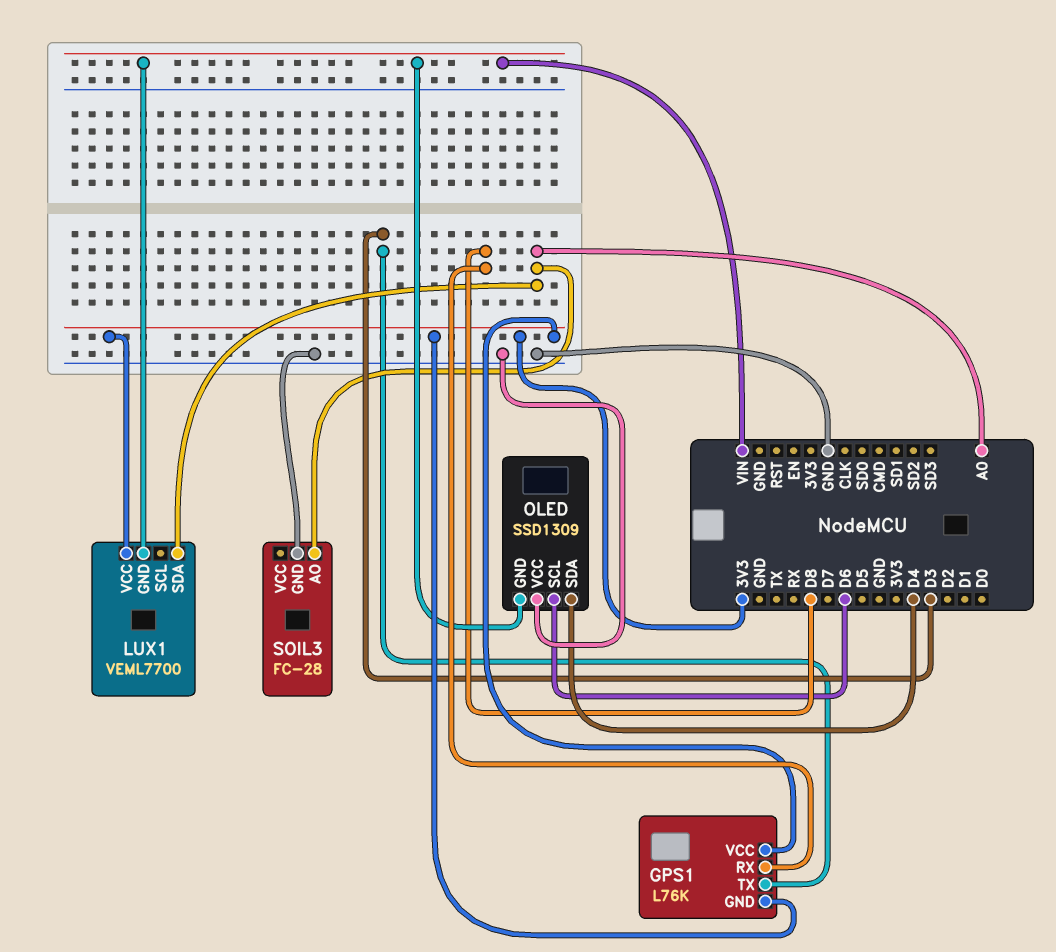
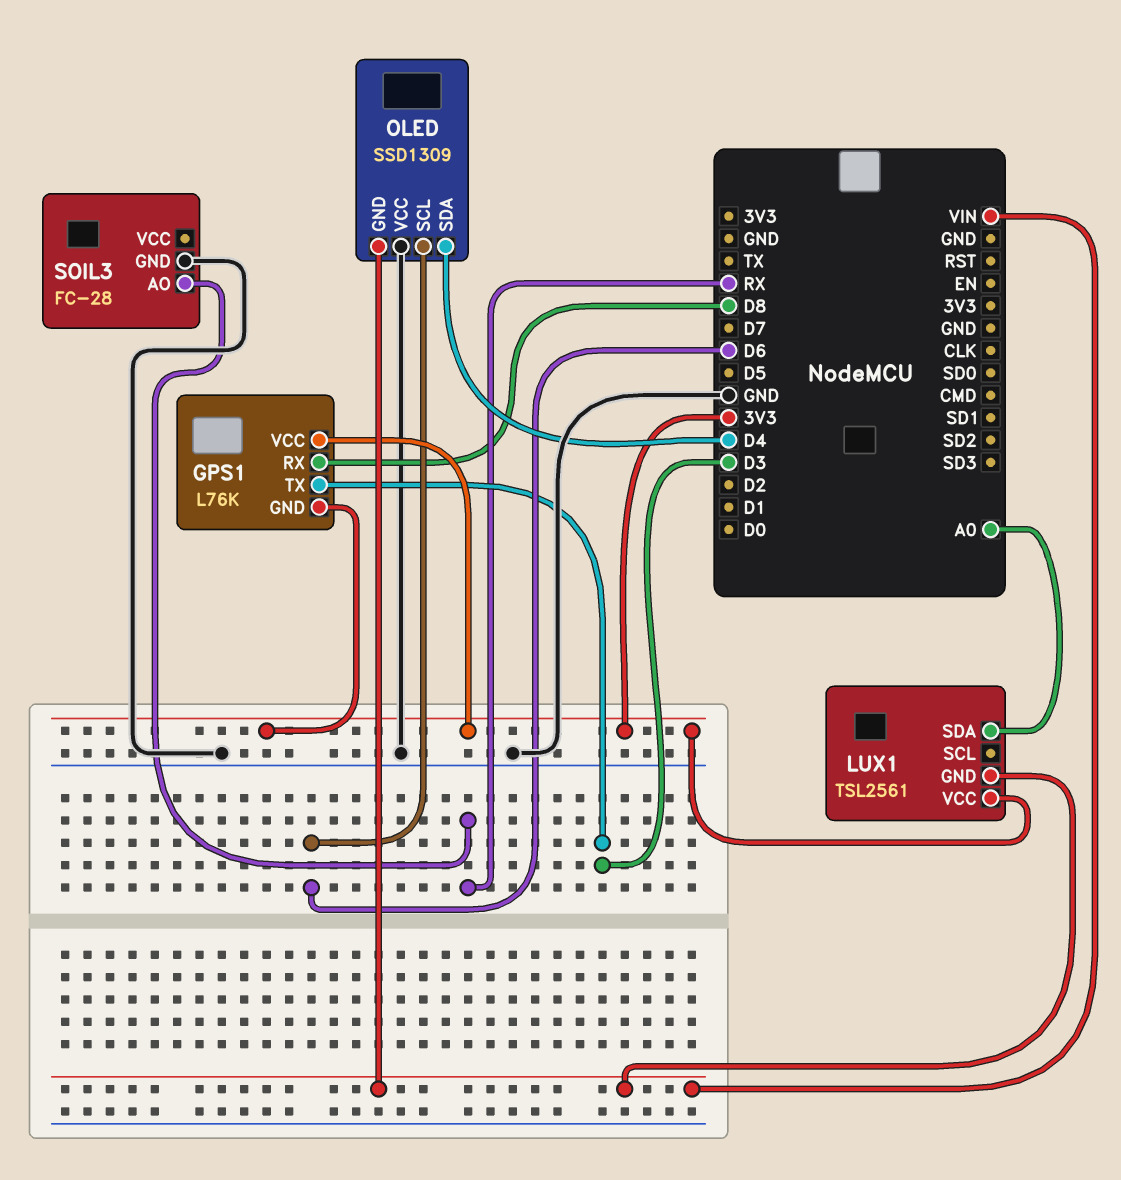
LUX1: VEML7700 -> TSL2561
SOIL3 pin AO: A0 -> RX

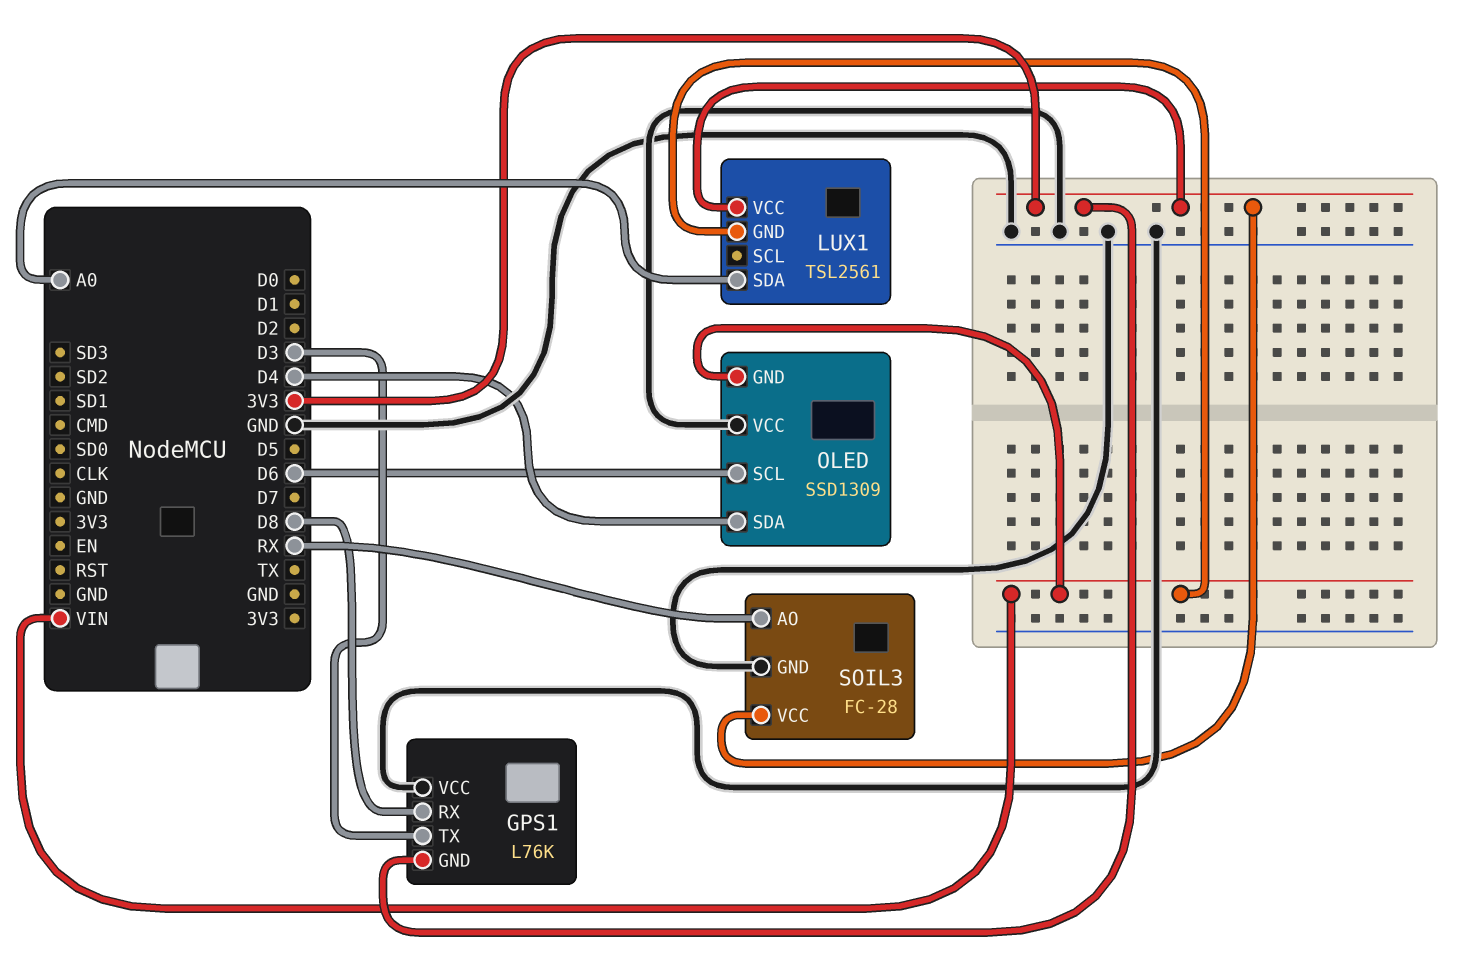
GPS1 pin VCC: 3V3 -> GND
SOIL3 pin VCC: none -> 3V3

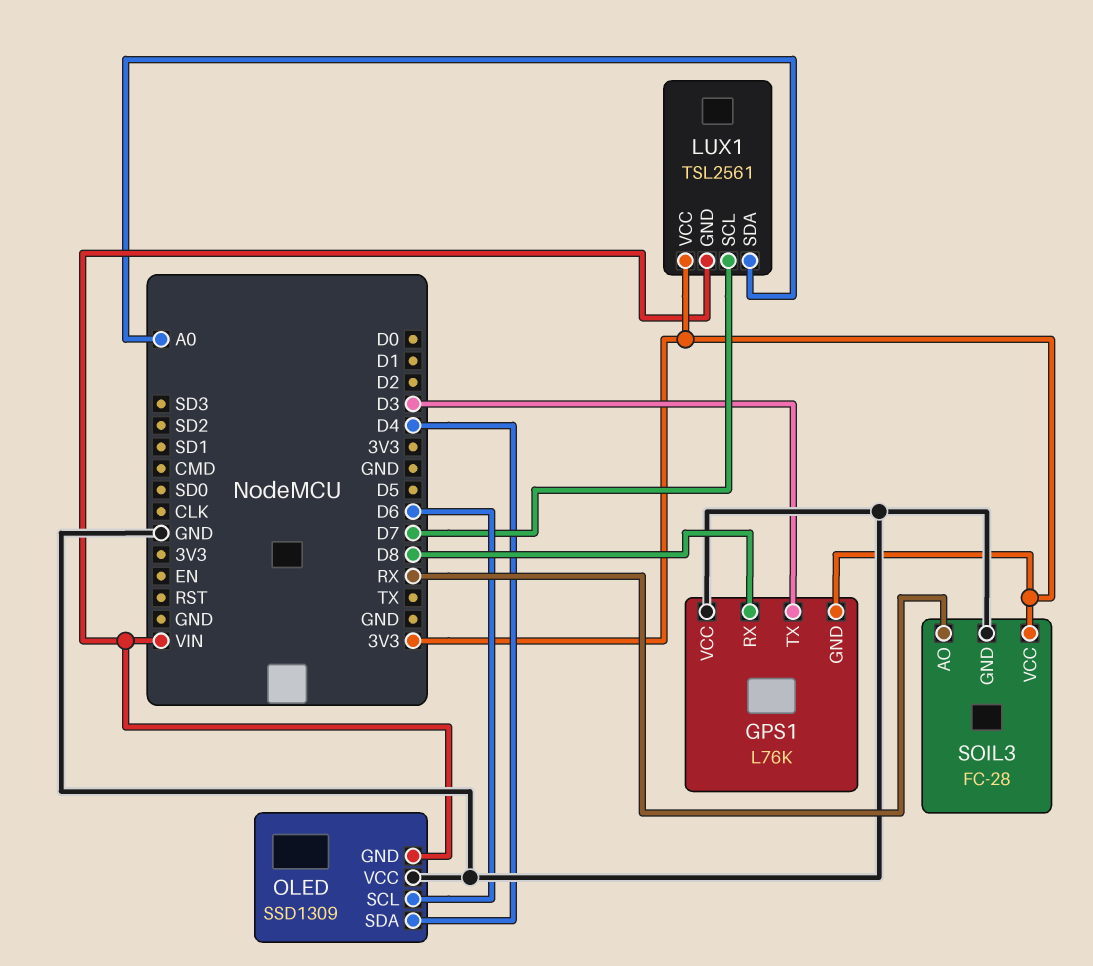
LUX1 pin SCL: none -> D7

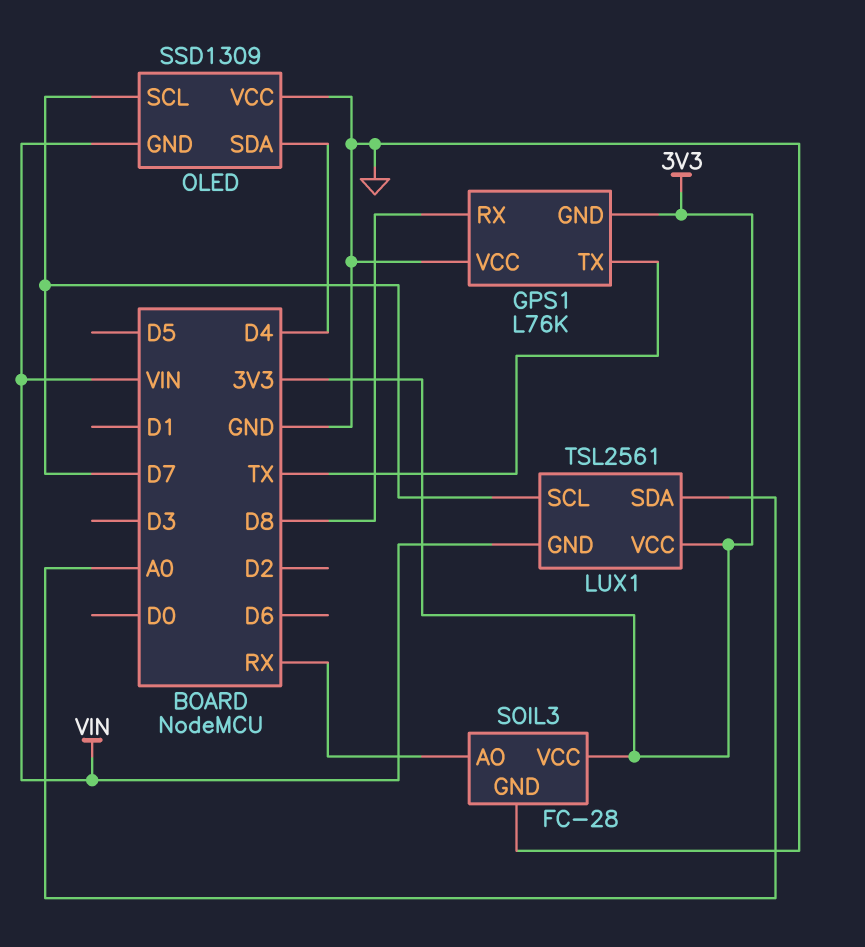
GPS1 pin TX: D3 -> TX
OLED pin SCL: D6 -> D7

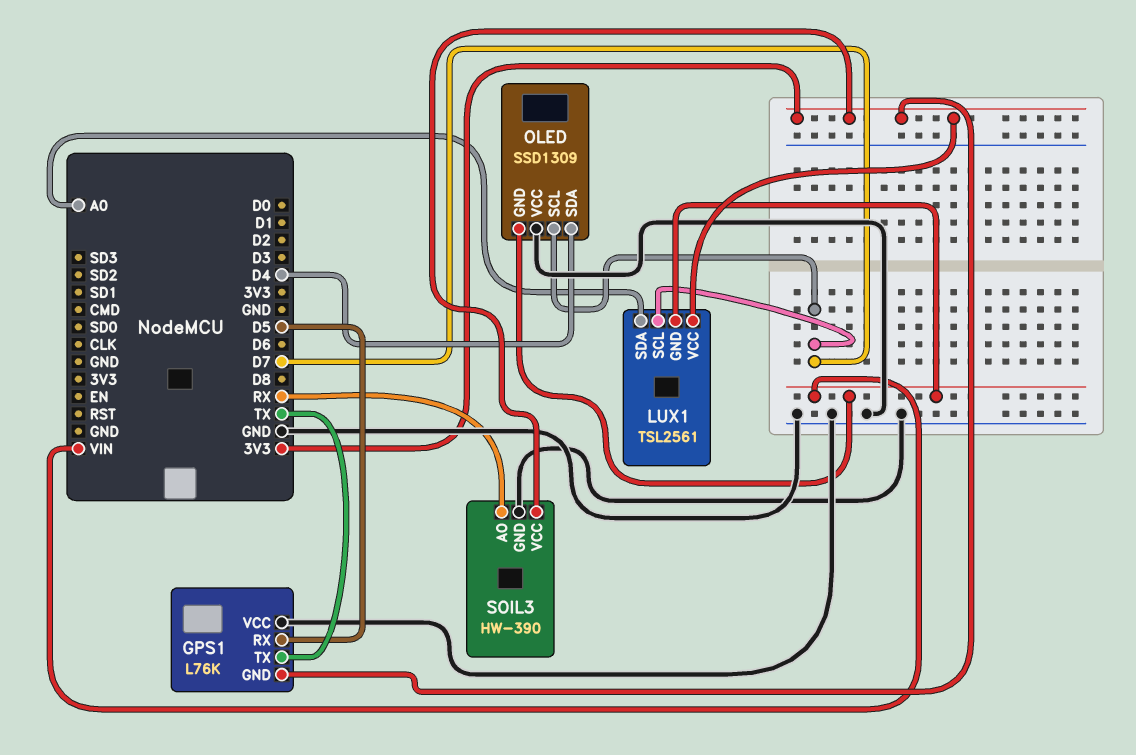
GPS1 pin RX: D8 -> D5
SOIL3: FC-28 -> HW-390

